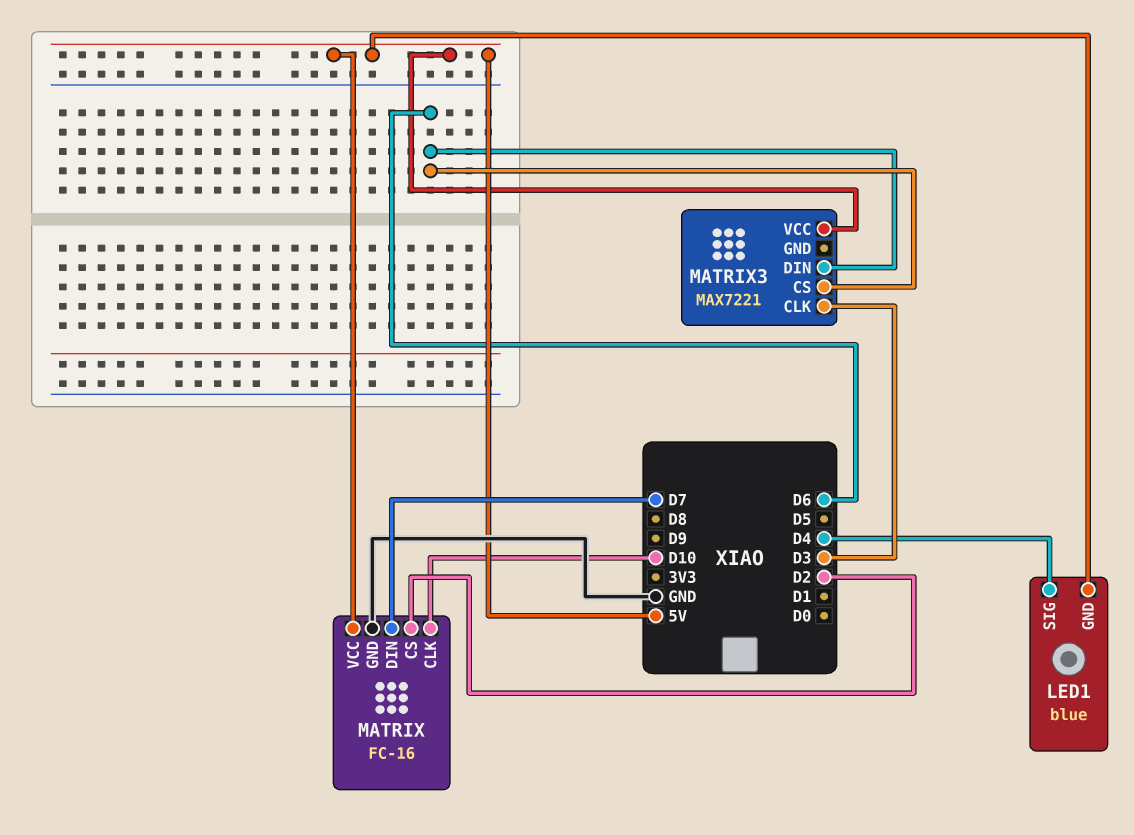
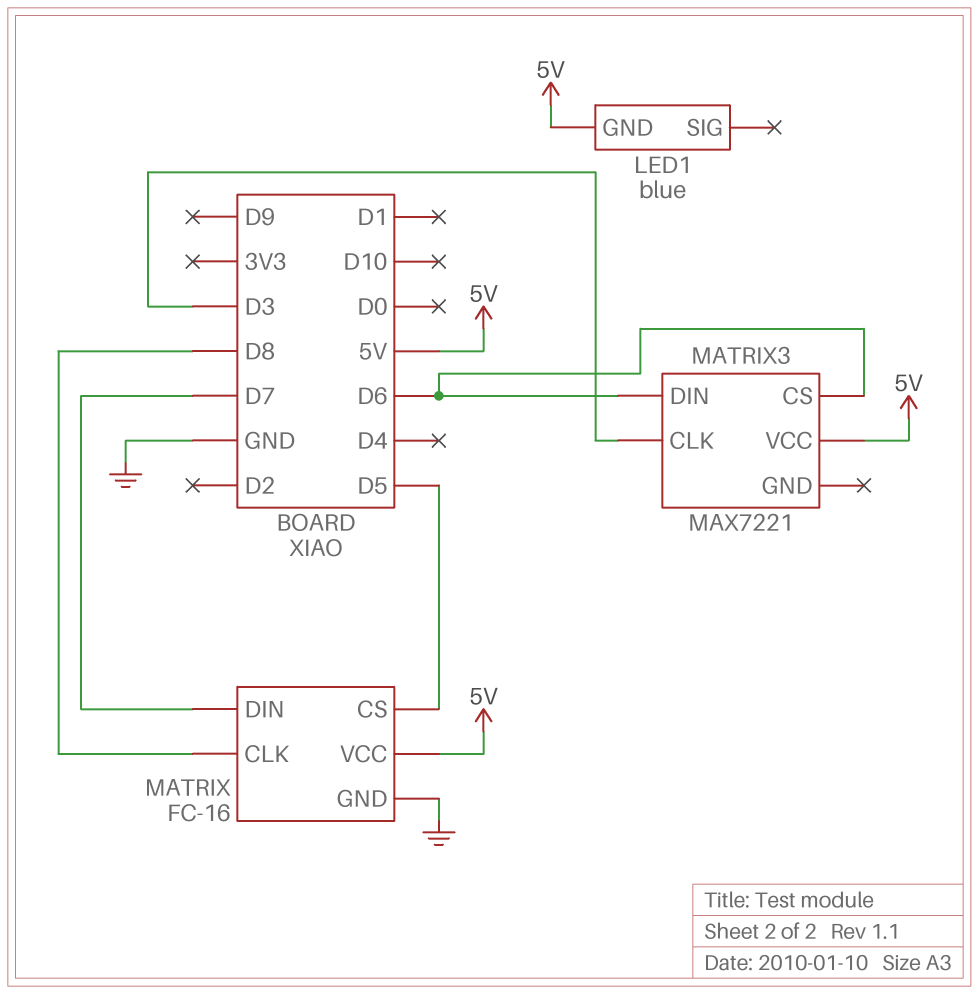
LED1 pin SIG: D4 -> none
MATRIX pin CLK: D10 -> D8
MATRIX pin CS: D2 -> D5

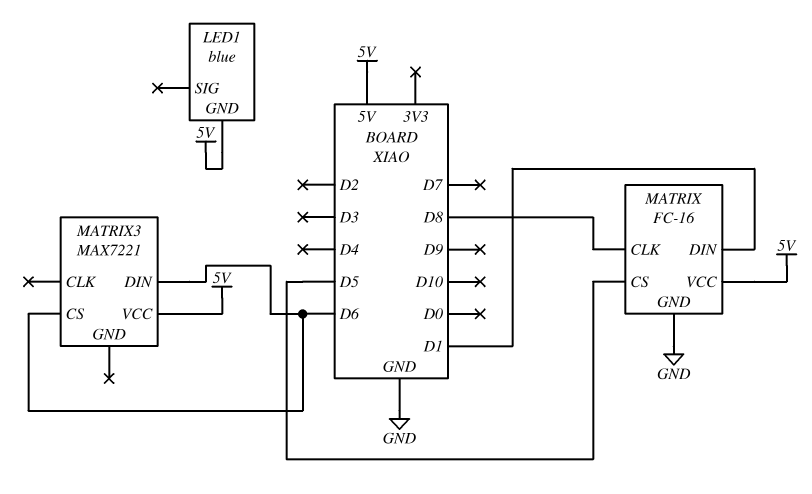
MATRIX pin DIN: D7 -> D1
MATRIX3 pin CLK: D3 -> none

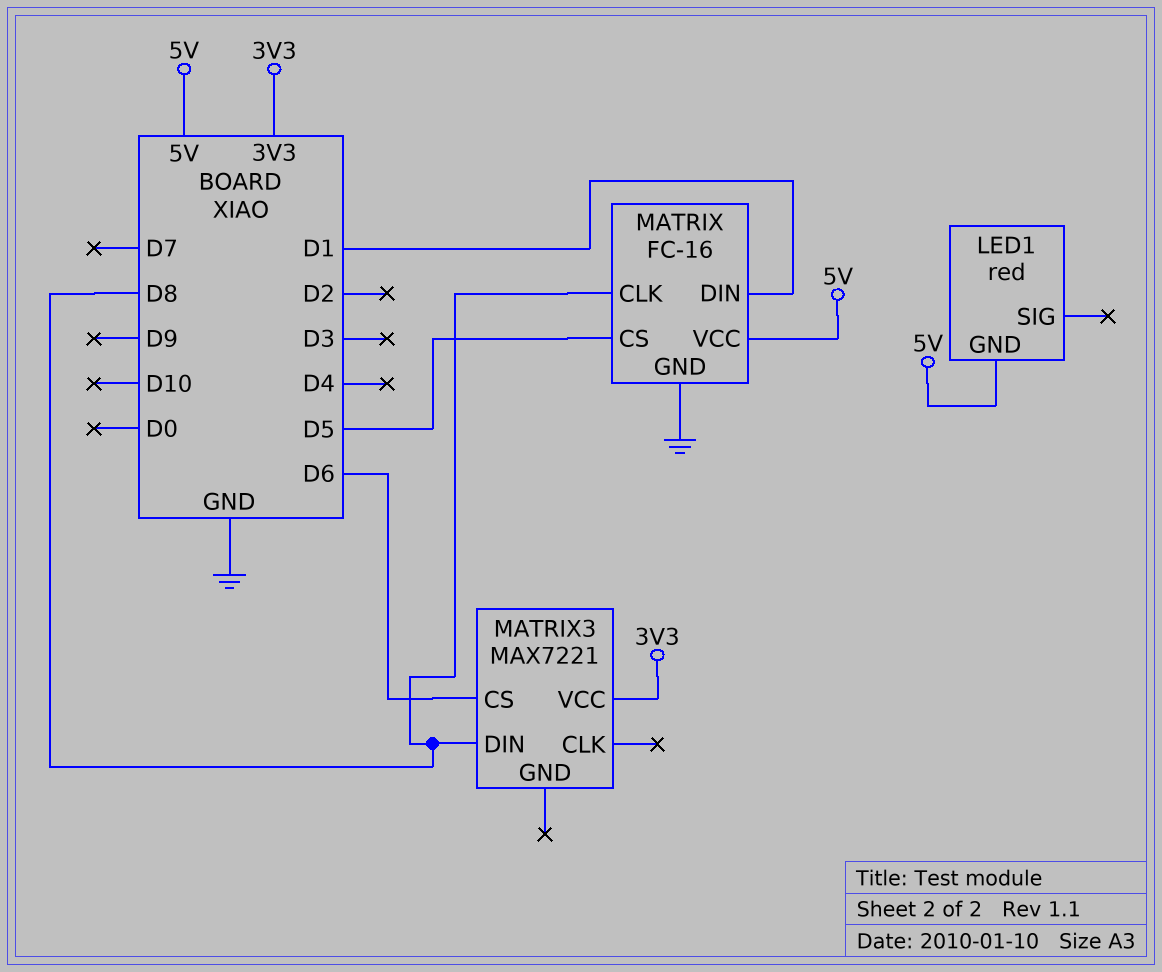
LED1: blue -> red
MATRIX3 pin DIN: D6 -> D8
MATRIX3 pin VCC: 5V -> 3V3

